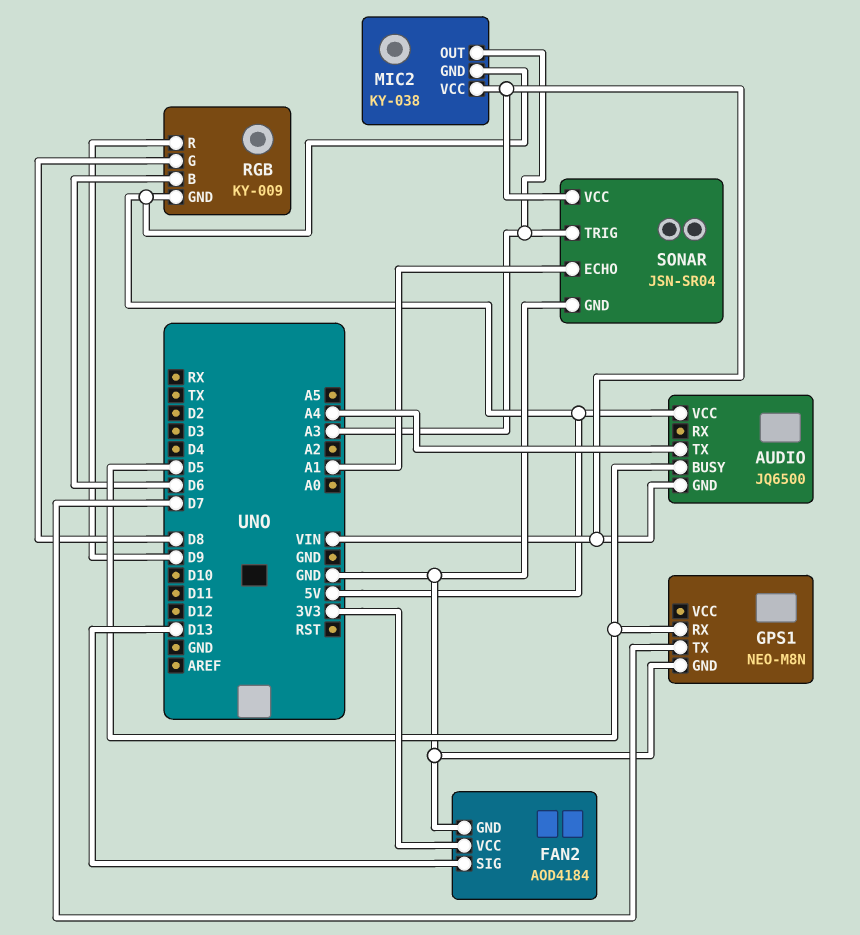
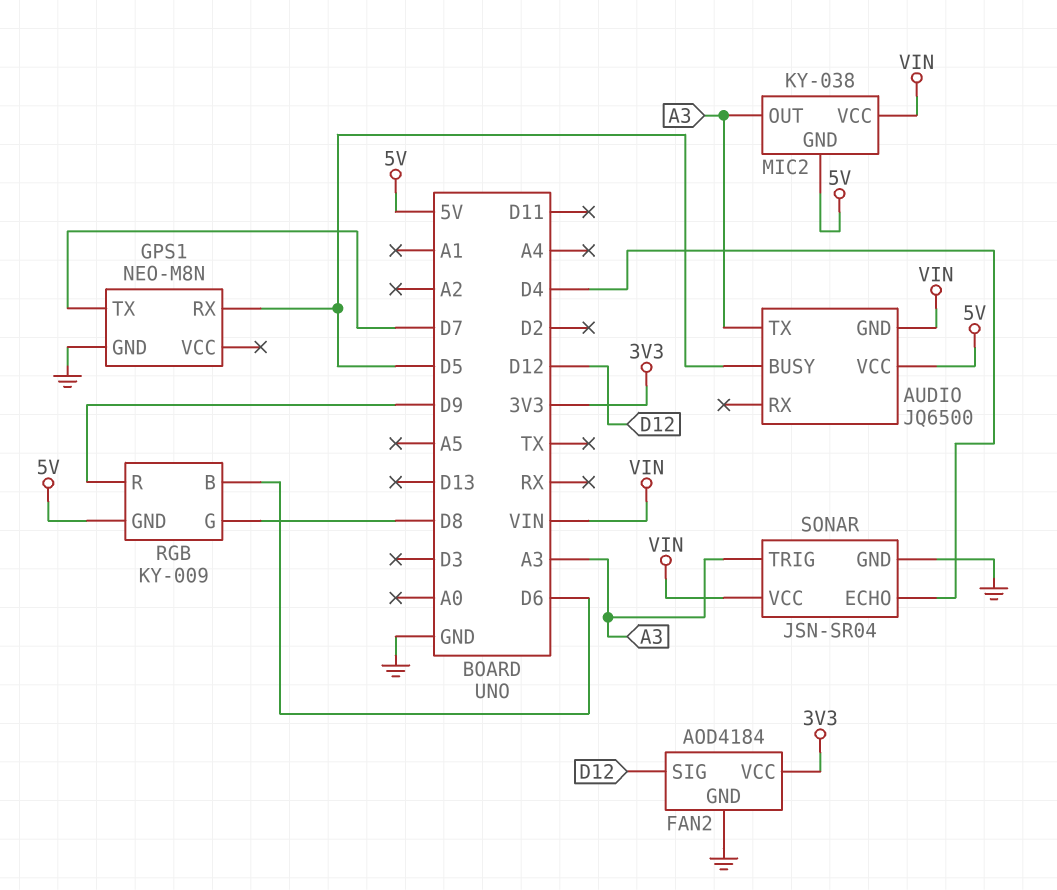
AUDIO pin TX: A4 -> A3
FAN2 pin SIG: D13 -> D12
SONAR pin ECHO: A1 -> D4

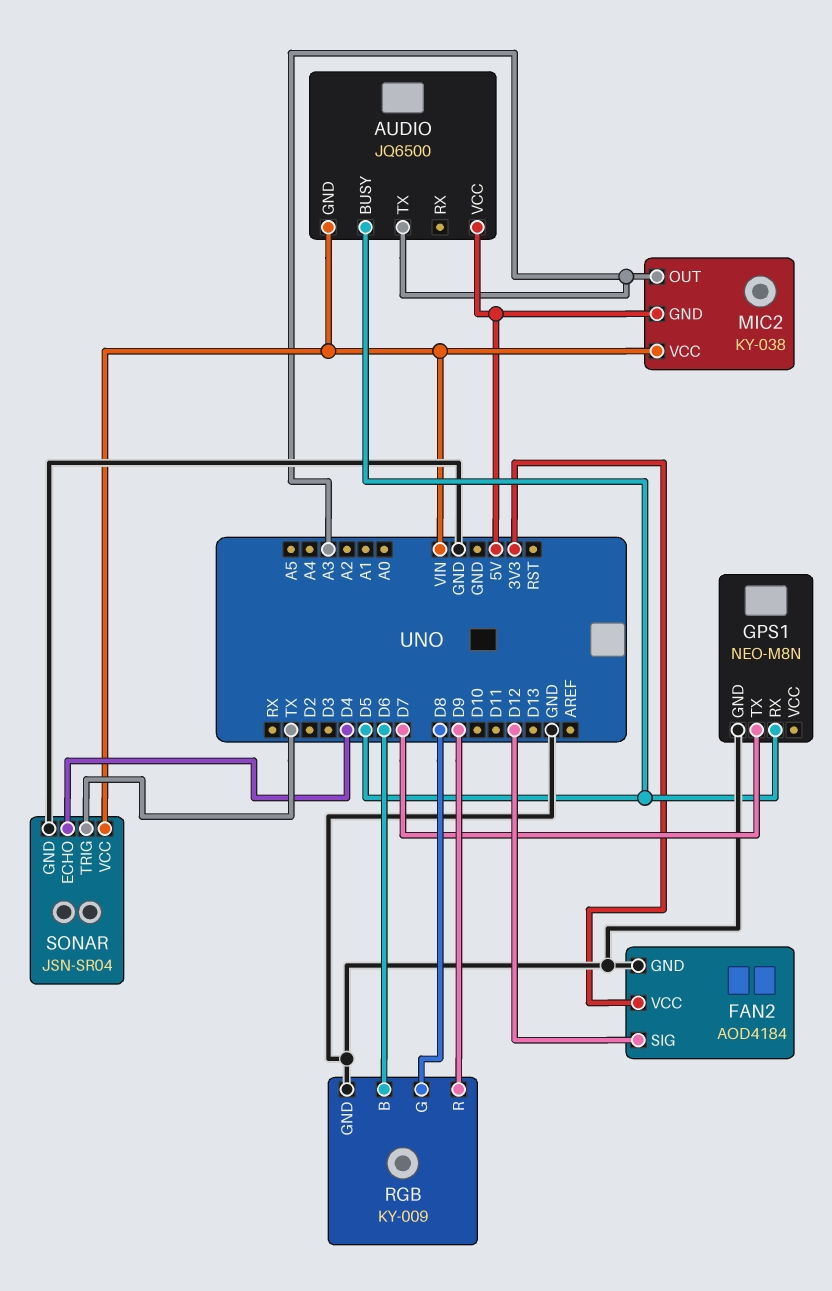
RGB pin GND: 5V -> GND
SONAR pin TRIG: A3 -> TX

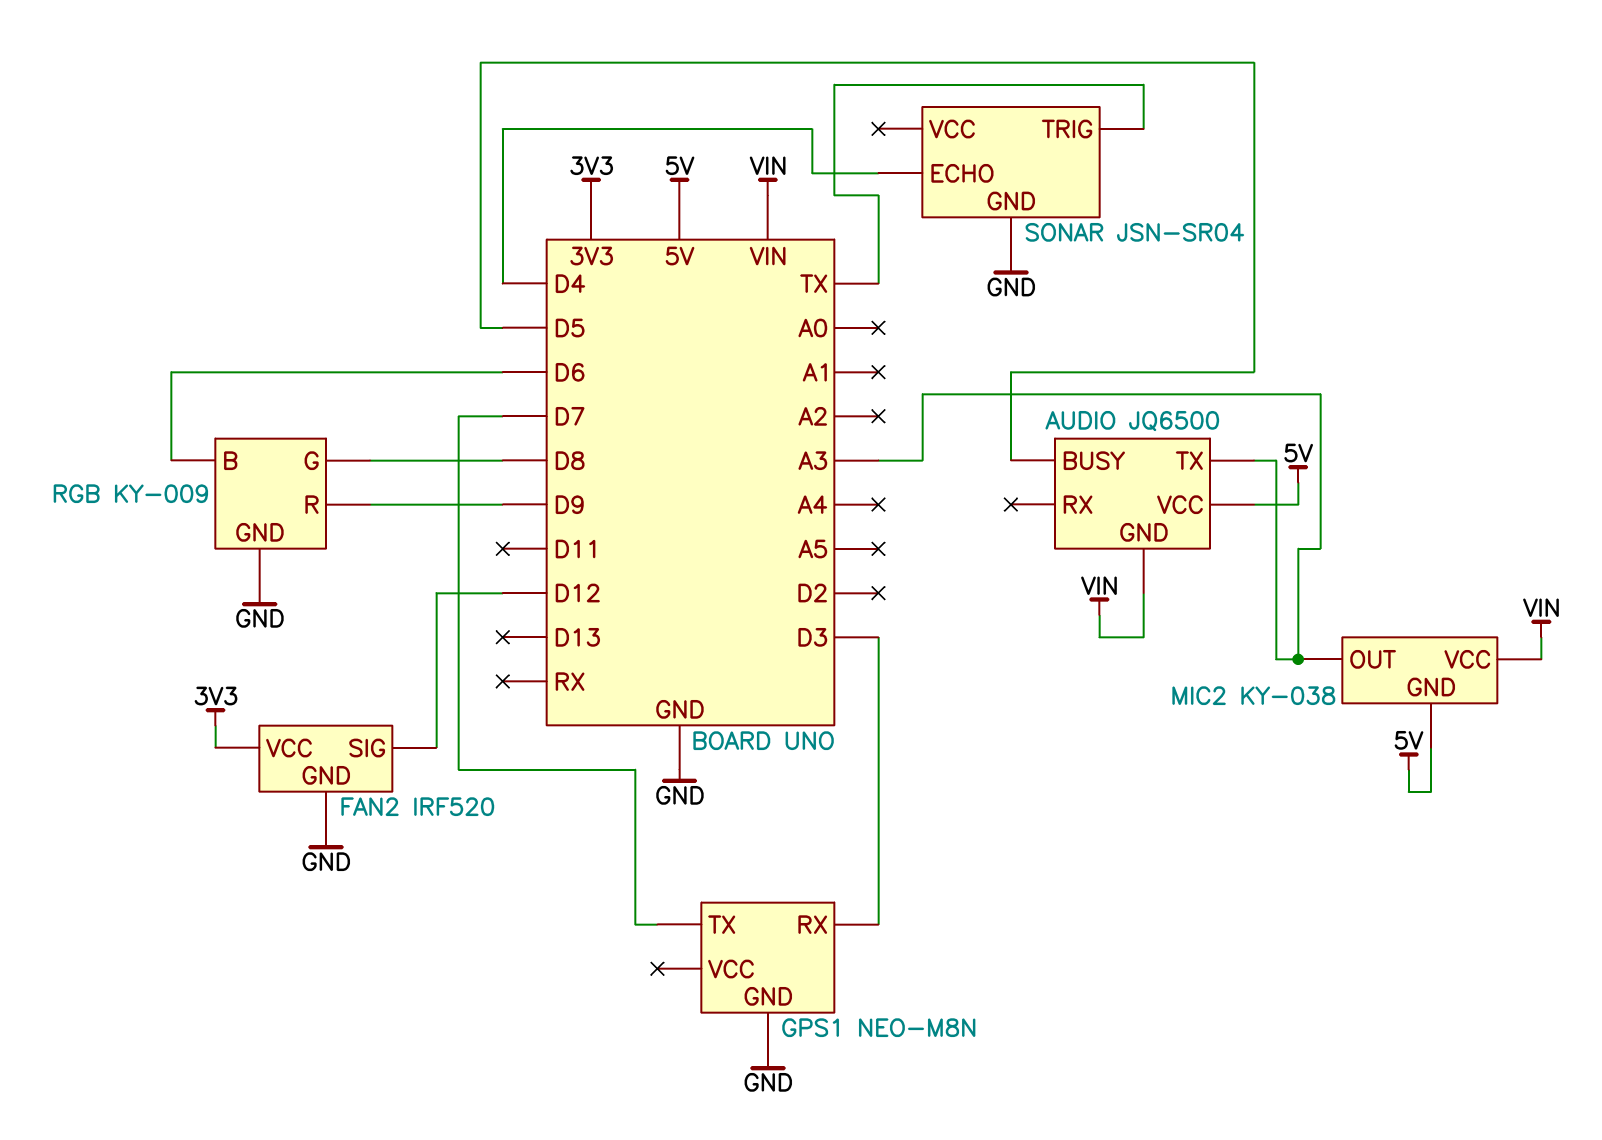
FAN2: AOD4184 -> IRF520
GPS1 pin RX: D5 -> D3
SONAR pin VCC: VIN -> none

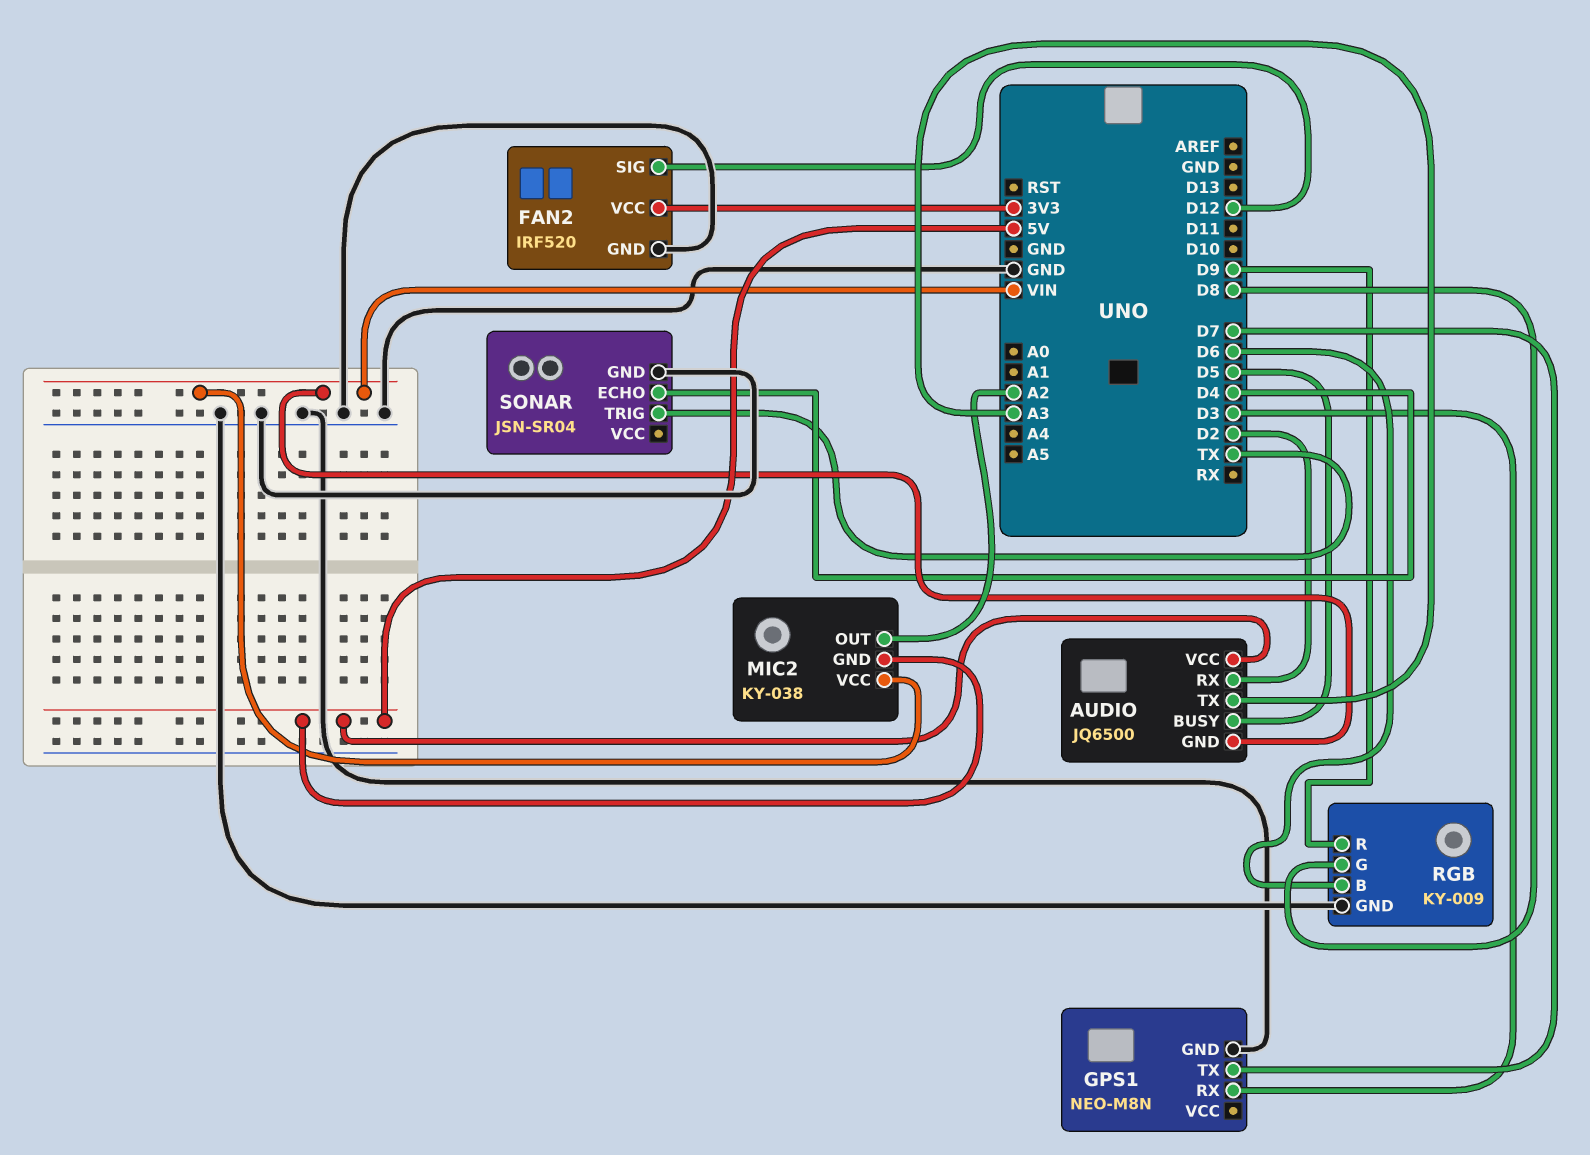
AUDIO pin RX: none -> D2
MIC2 pin OUT: A3 -> A2

